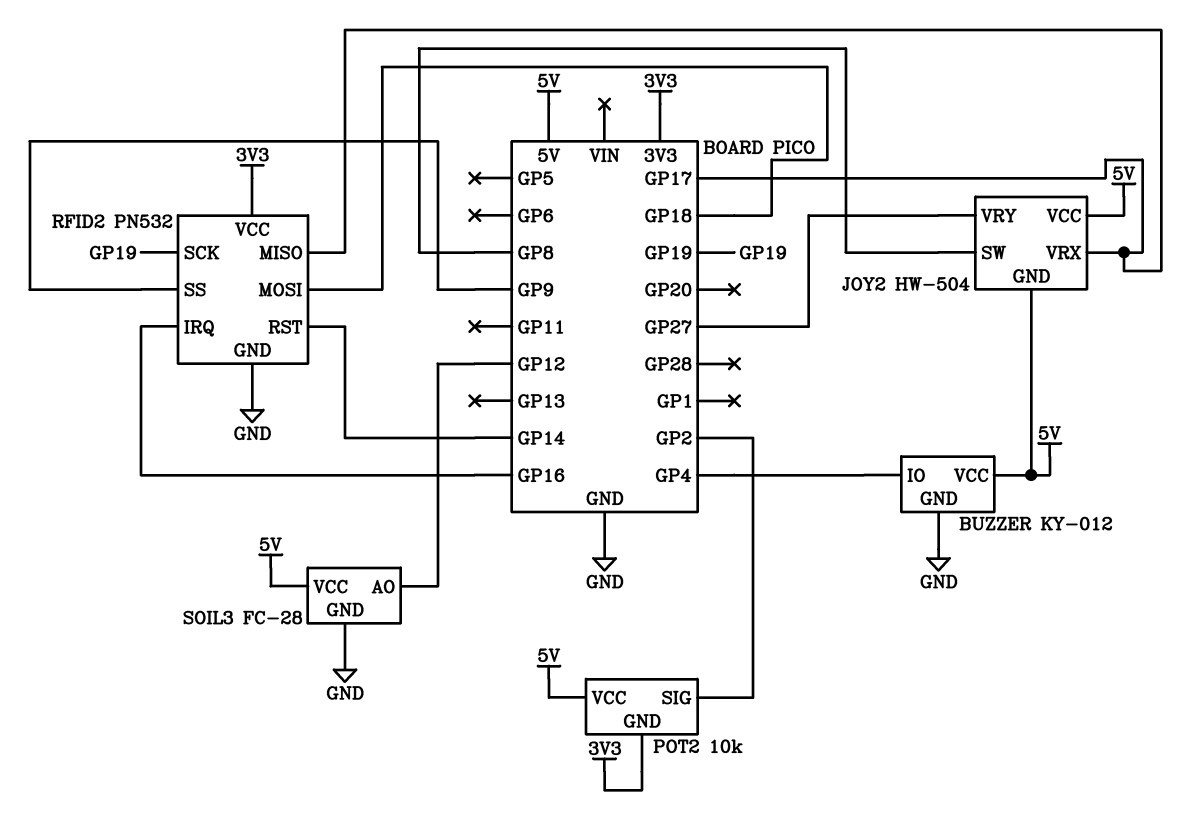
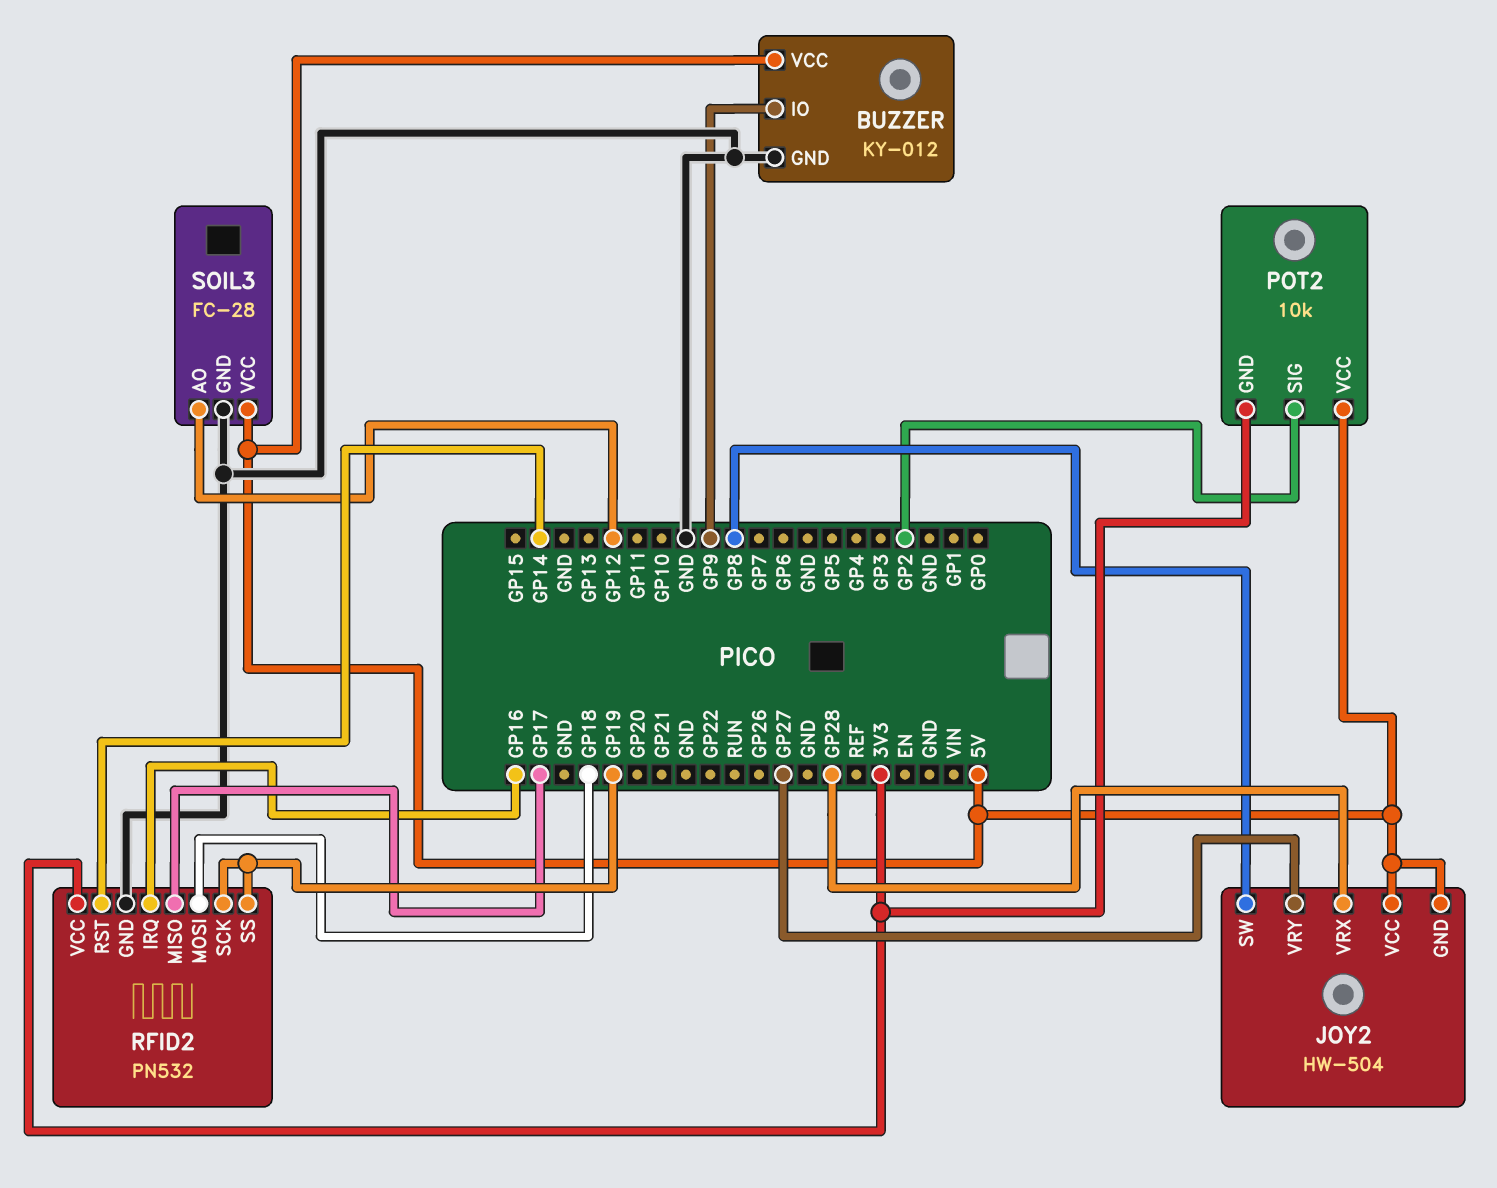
BUZZER pin IO: GP4 -> GP9
JOY2 pin VRX: GP17 -> GP28
RFID2 pin SS: GP9 -> GP19

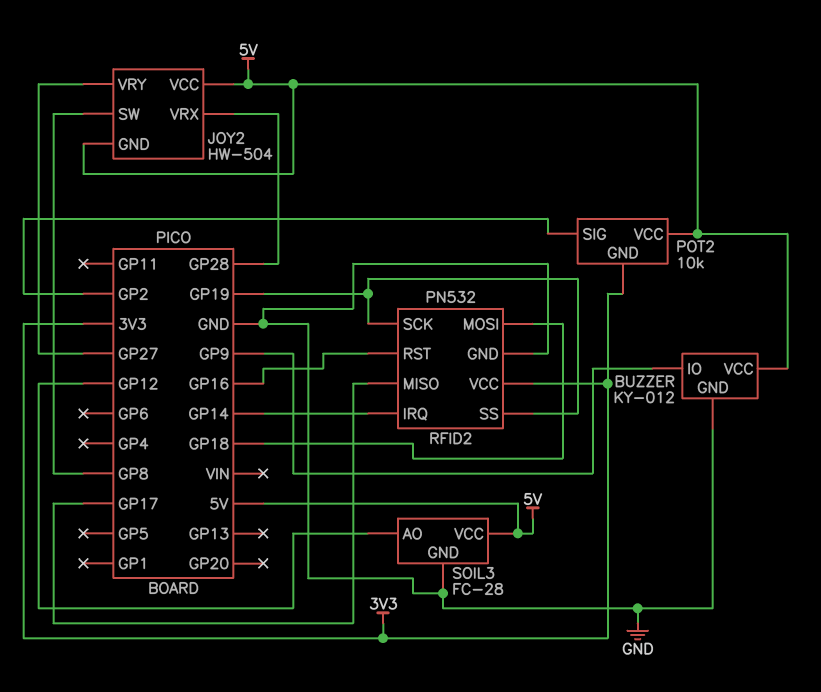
RFID2 pin IRQ: GP16 -> GP14
RFID2 pin RST: GP14 -> GP16

